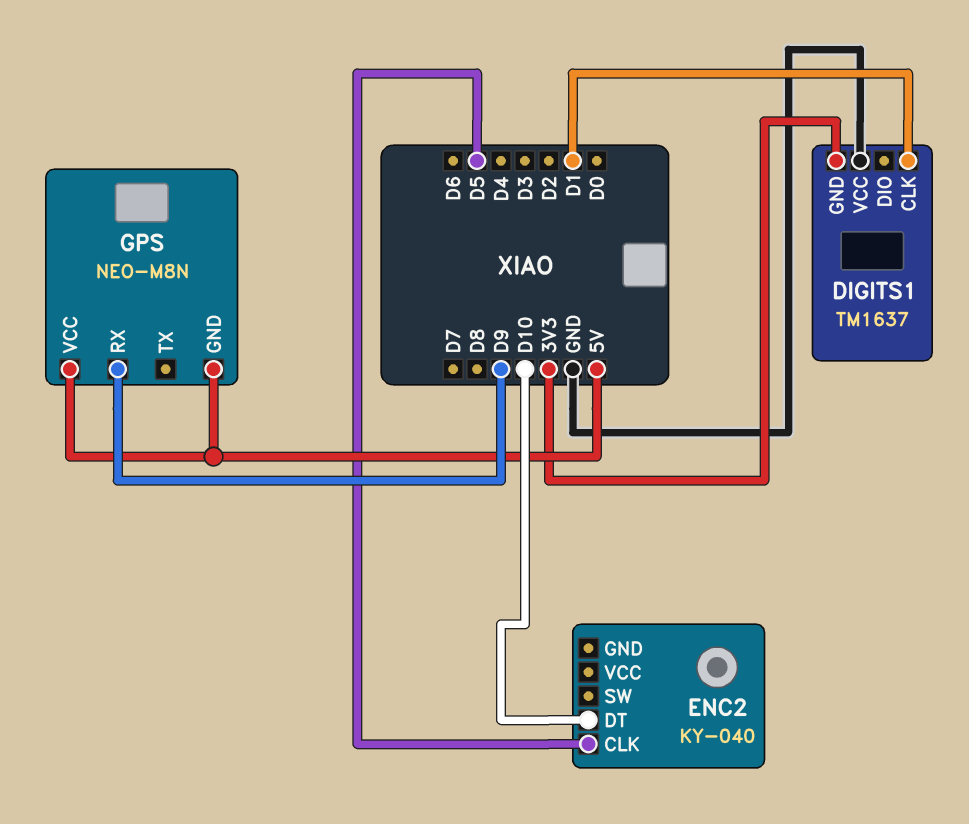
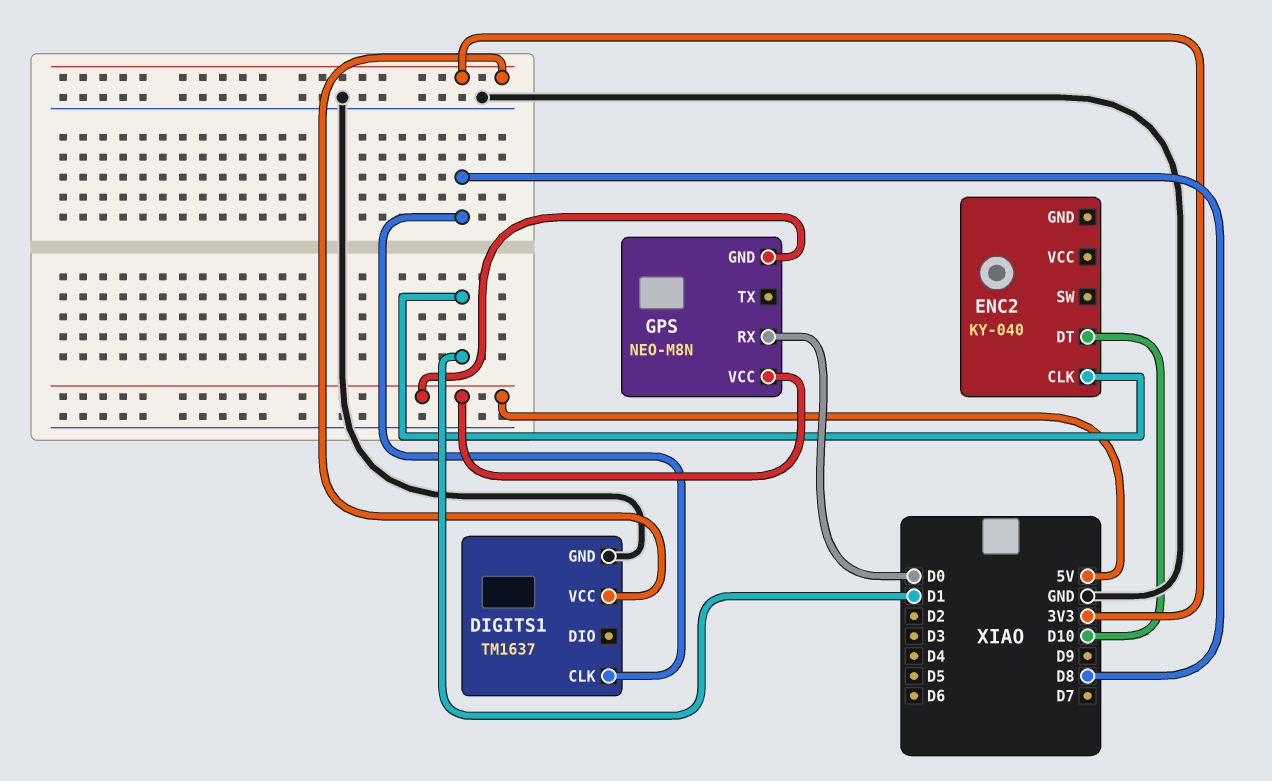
DIGITS1 pin CLK: D1 -> D8
DIGITS1 pin GND: 3V3 -> GND
DIGITS1 pin VCC: GND -> 3V3
ENC2 pin CLK: D5 -> D1
GPS pin RX: D9 -> D0

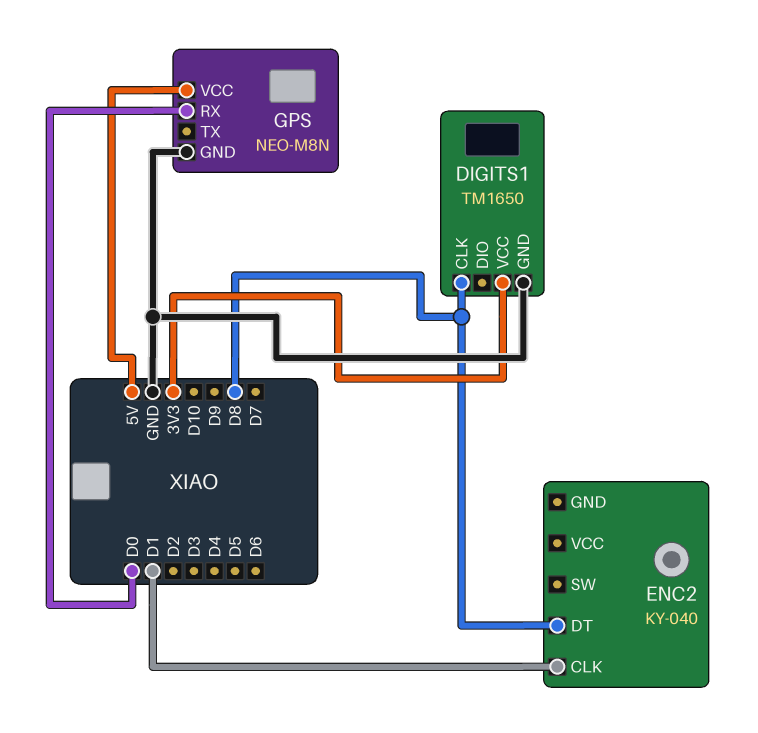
DIGITS1: TM1637 -> TM1650
ENC2 pin DT: D10 -> D8
GPS pin GND: 5V -> GND

